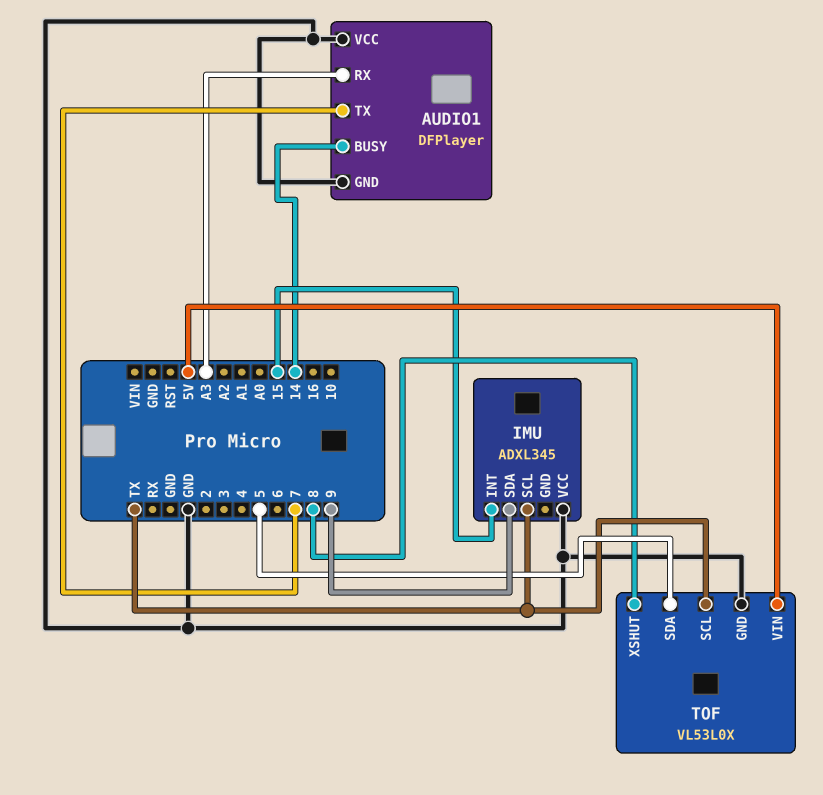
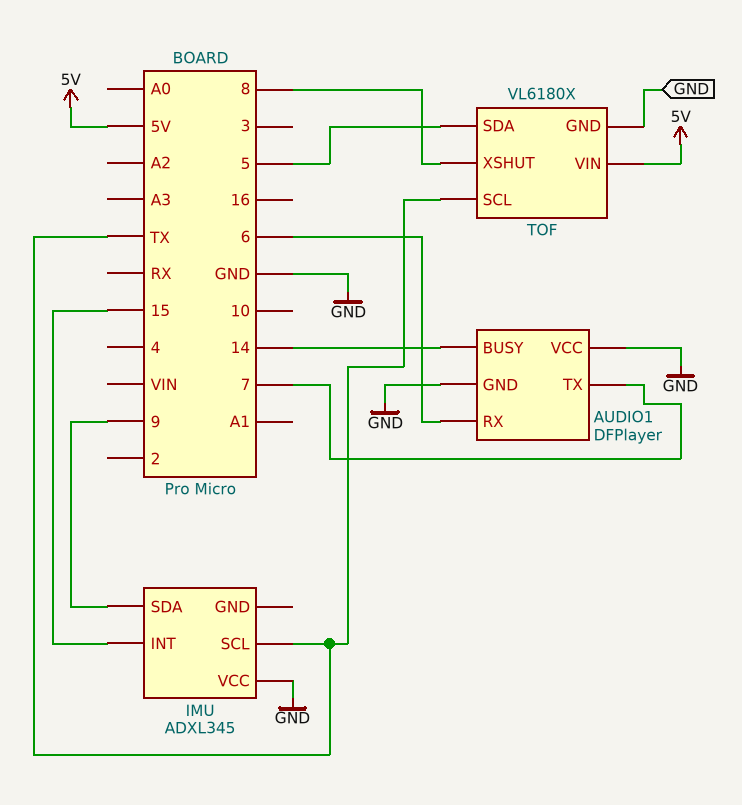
AUDIO1 pin RX: A3 -> 6
TOF: VL53L0X -> VL6180X

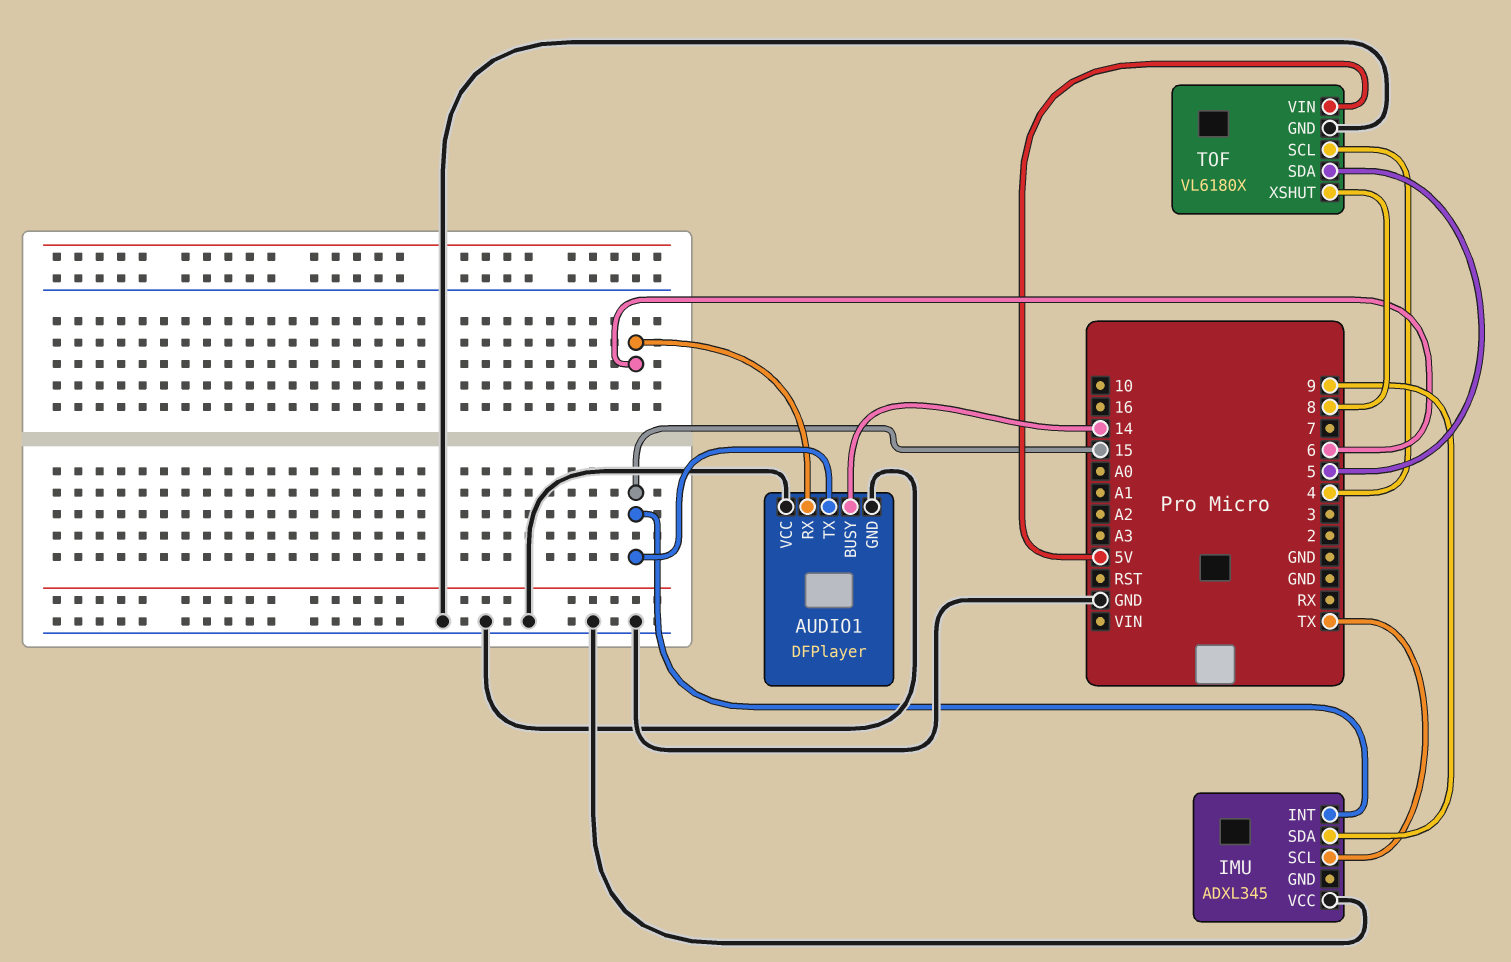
AUDIO1 pin TX: 7 -> 15
TOF pin SCL: TX -> 4

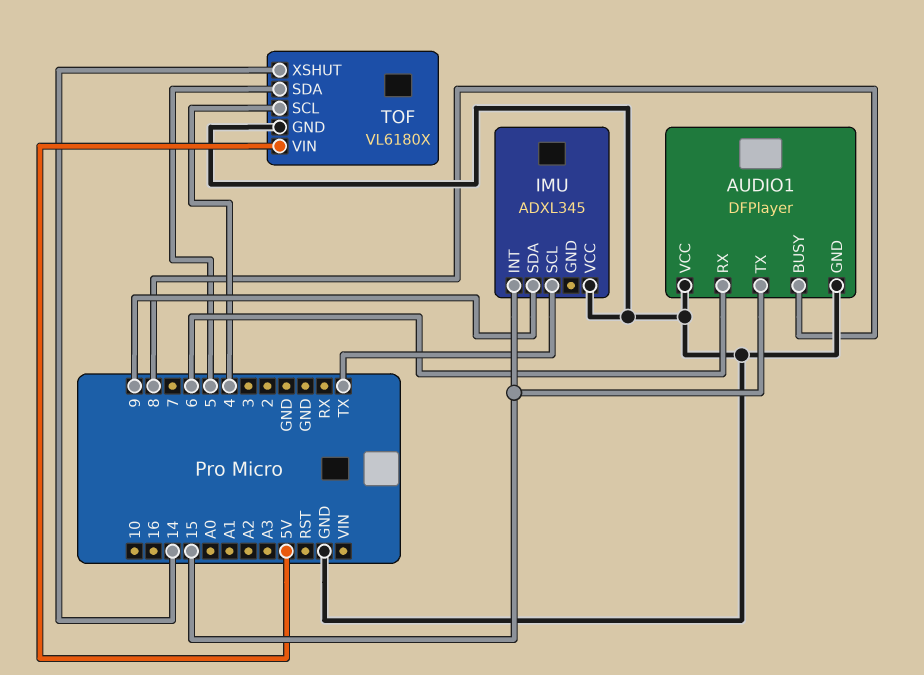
AUDIO1 pin BUSY: 14 -> 8
TOF pin XSHUT: 8 -> 14

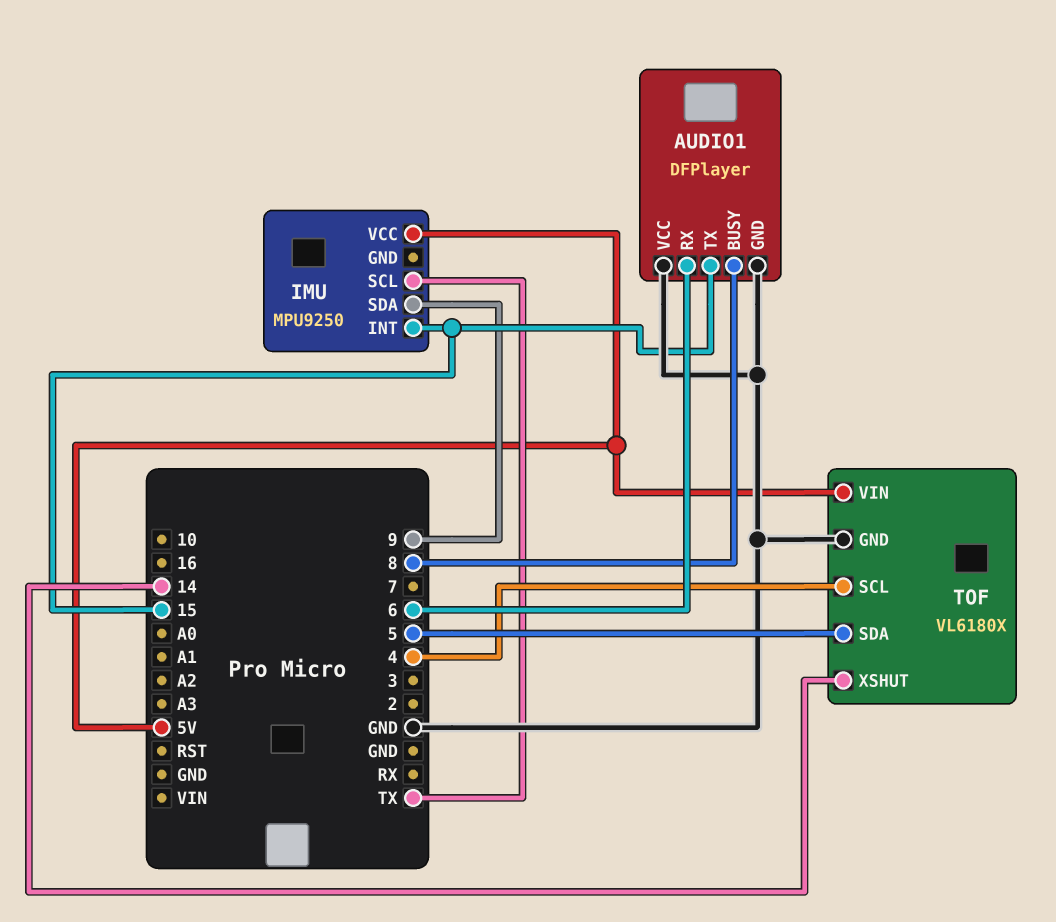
IMU: ADXL345 -> MPU9250
IMU pin VCC: GND -> 5V

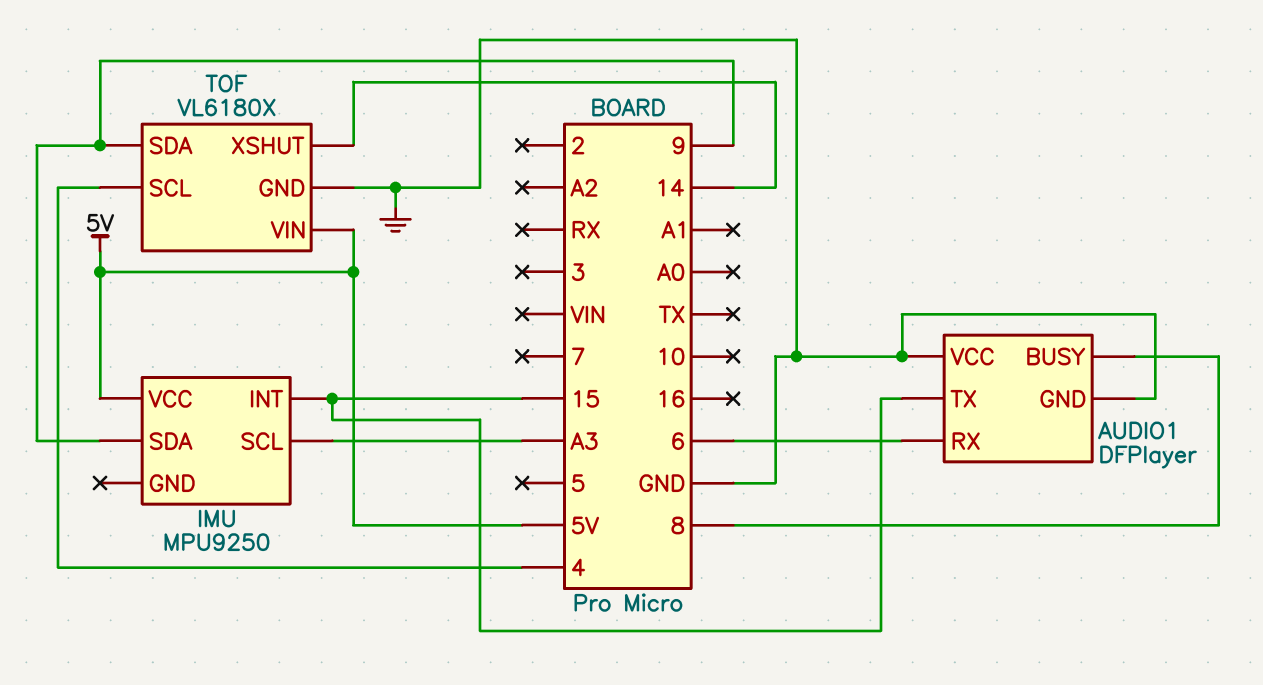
IMU pin SCL: TX -> A3
TOF pin SDA: 5 -> 9

